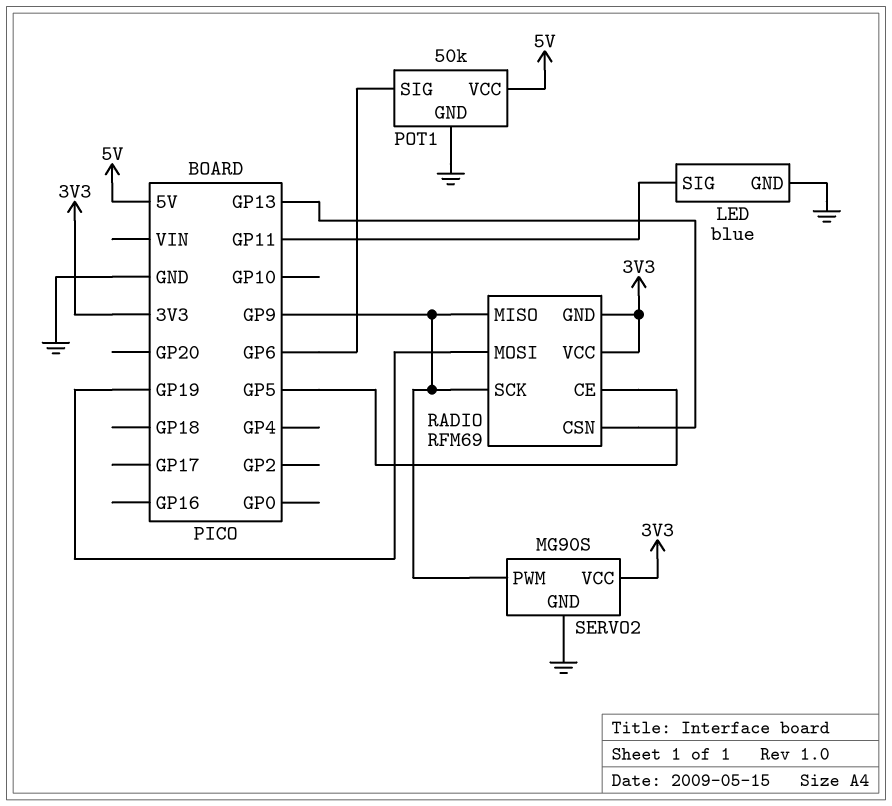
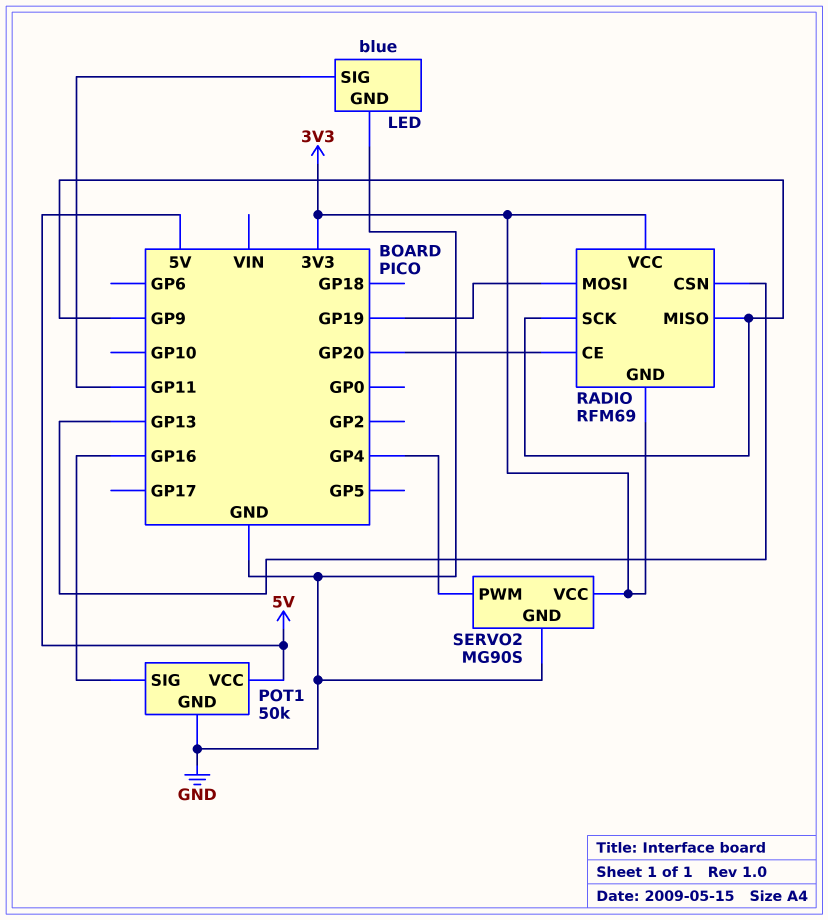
POT1 pin SIG: GP6 -> GP16
RADIO pin CE: GP5 -> GP20
SERVO2 pin PWM: GP9 -> GP4

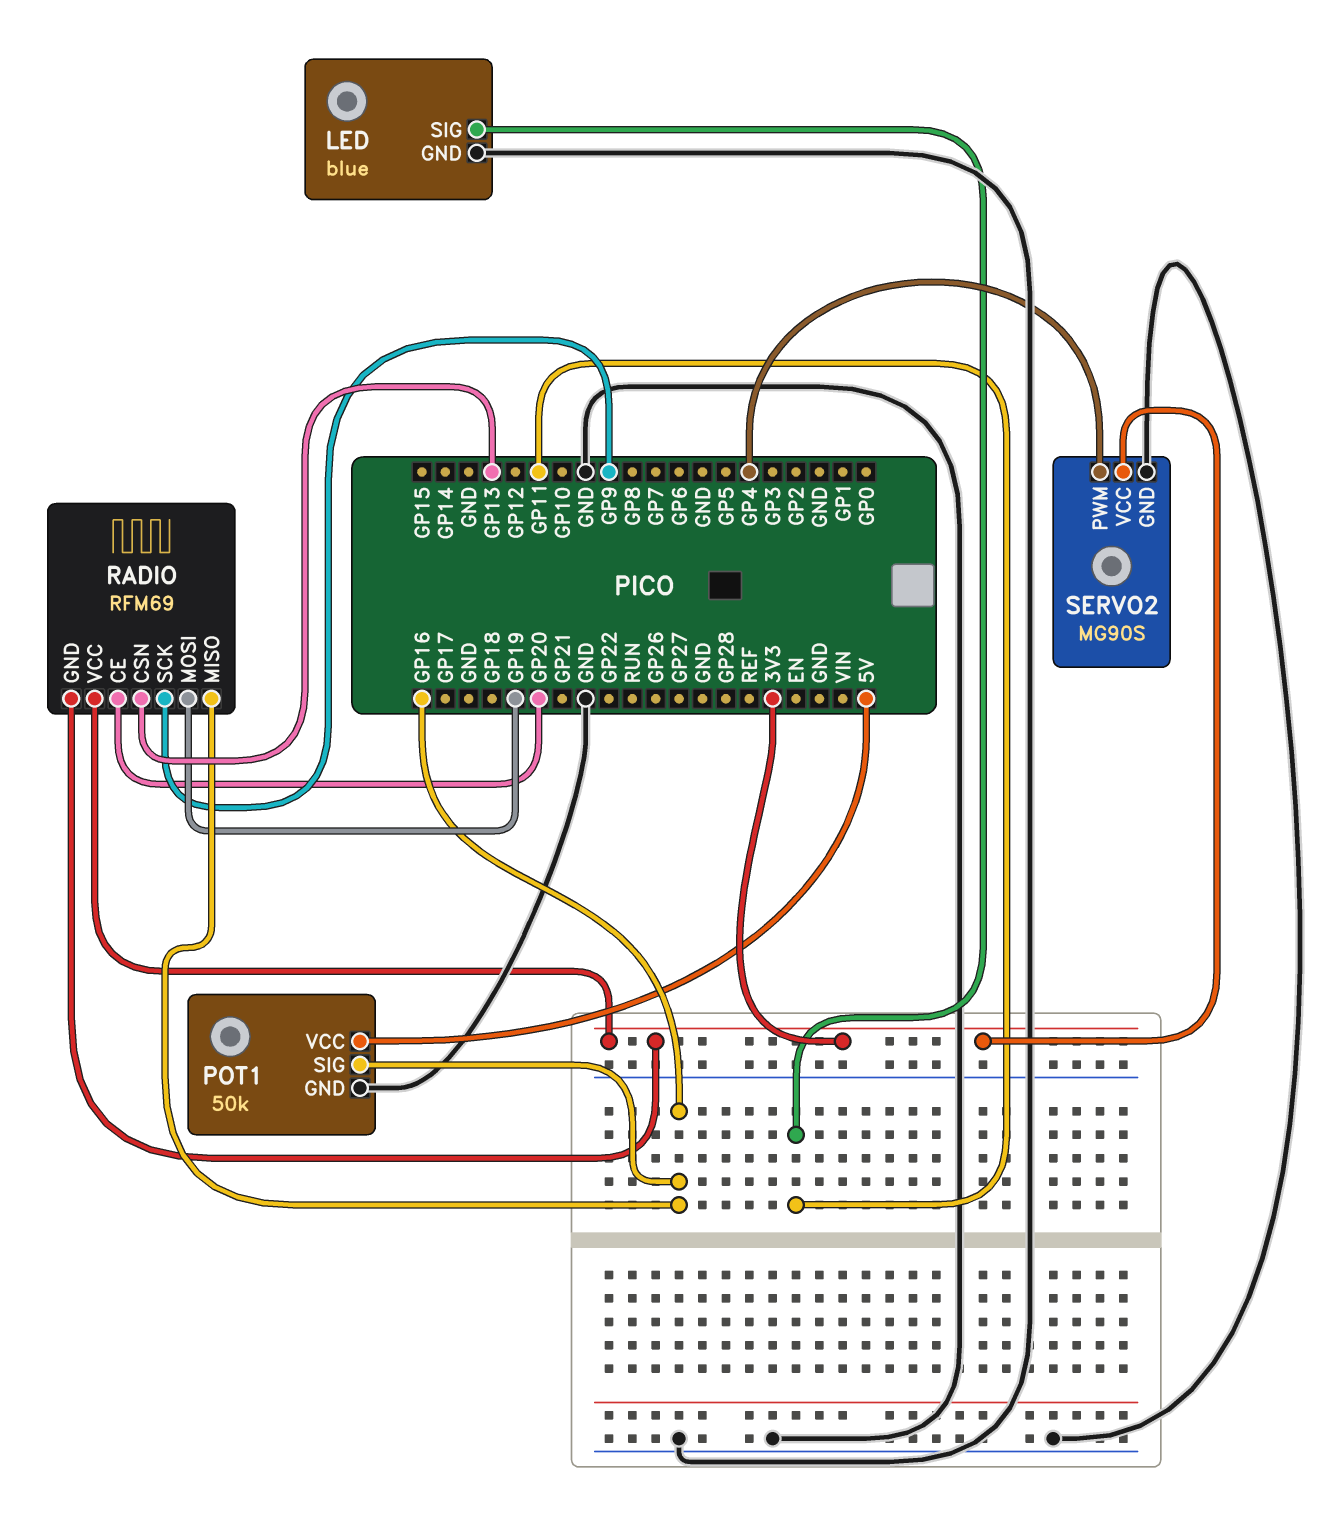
RADIO pin MISO: GP9 -> GP16

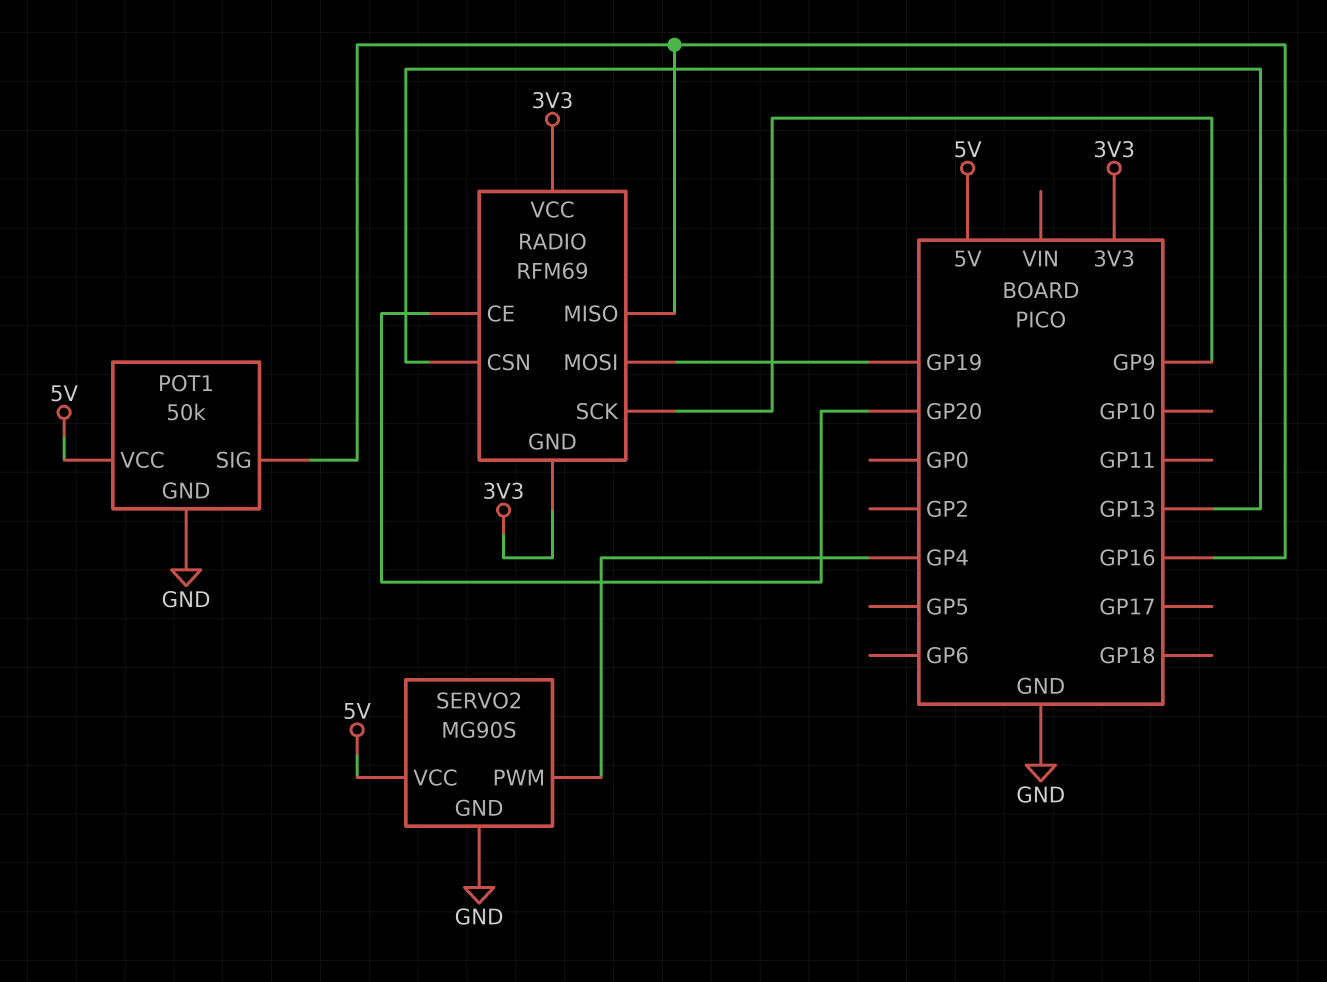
LED: blue -> none
LED pin GND: GND -> none
LED pin SIG: GP11 -> none
SERVO2 pin VCC: 3V3 -> 5V

